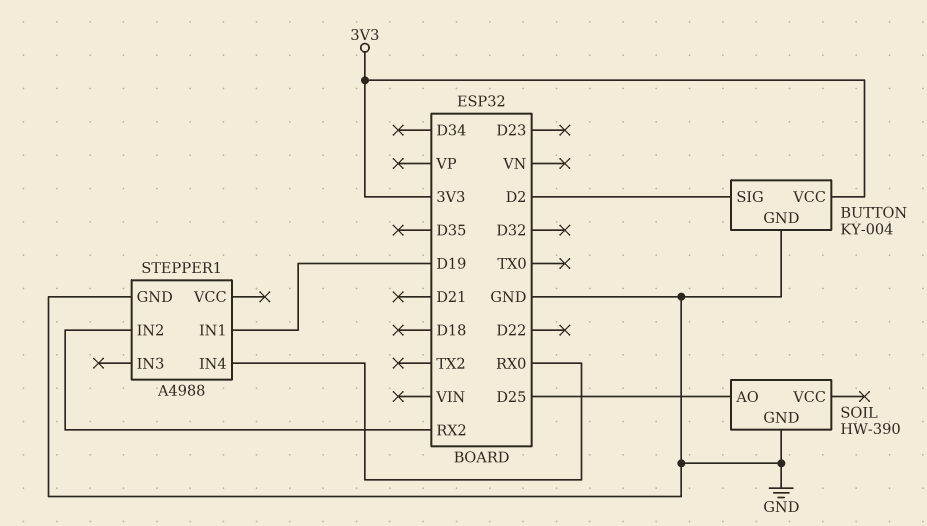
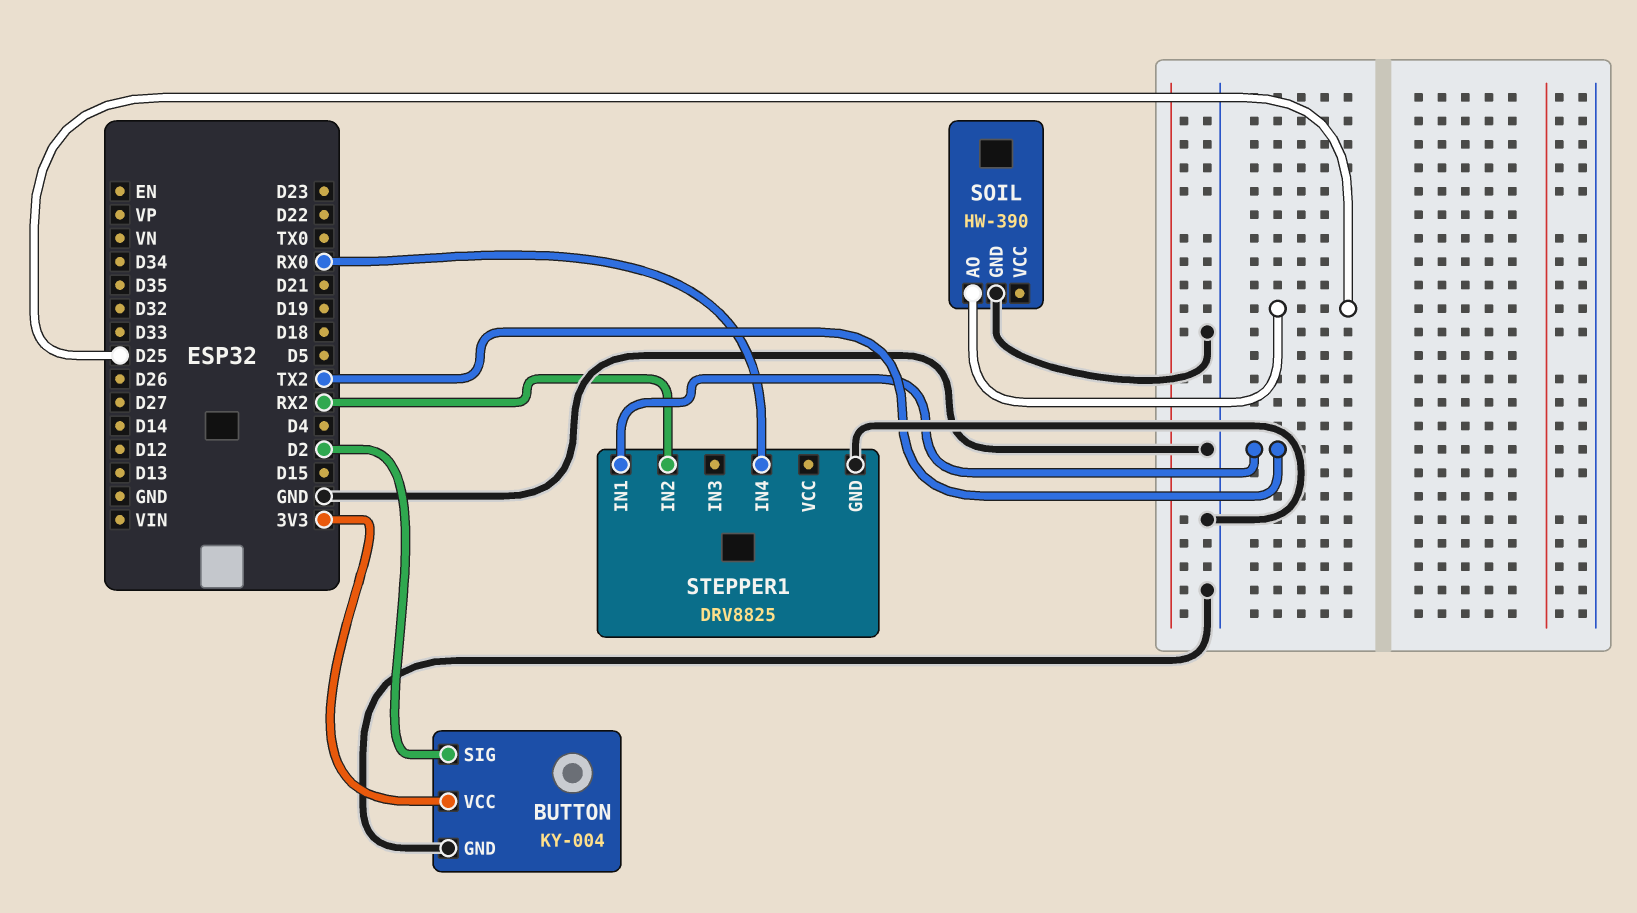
STEPPER1: A4988 -> DRV8825
STEPPER1 pin IN1: D19 -> TX2

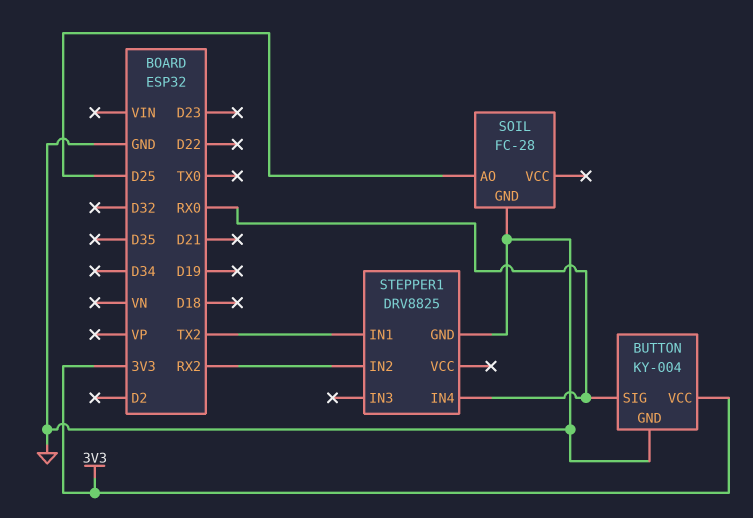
BUTTON pin SIG: D2 -> RX0
SOIL: HW-390 -> FC-28

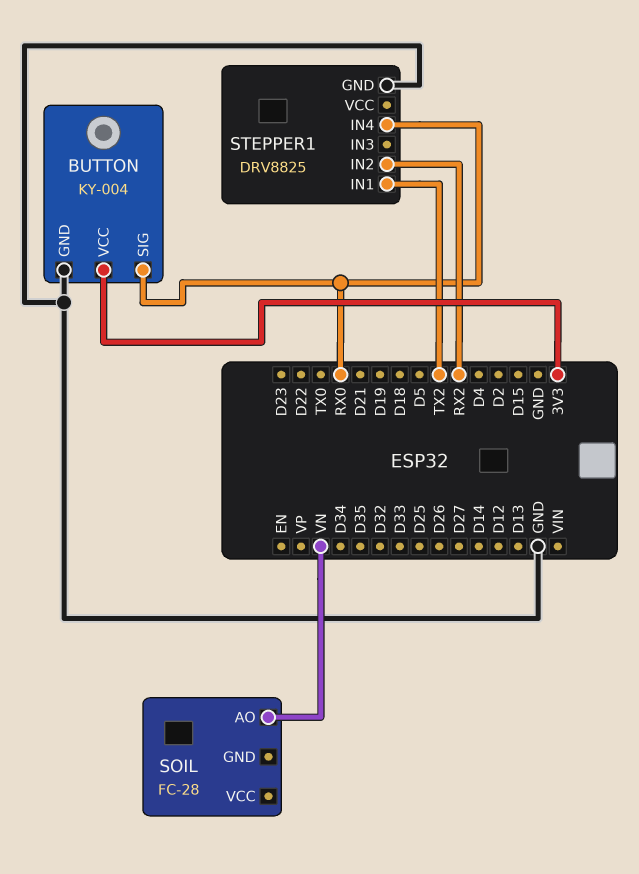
SOIL pin AO: D25 -> VN
SOIL pin GND: GND -> none

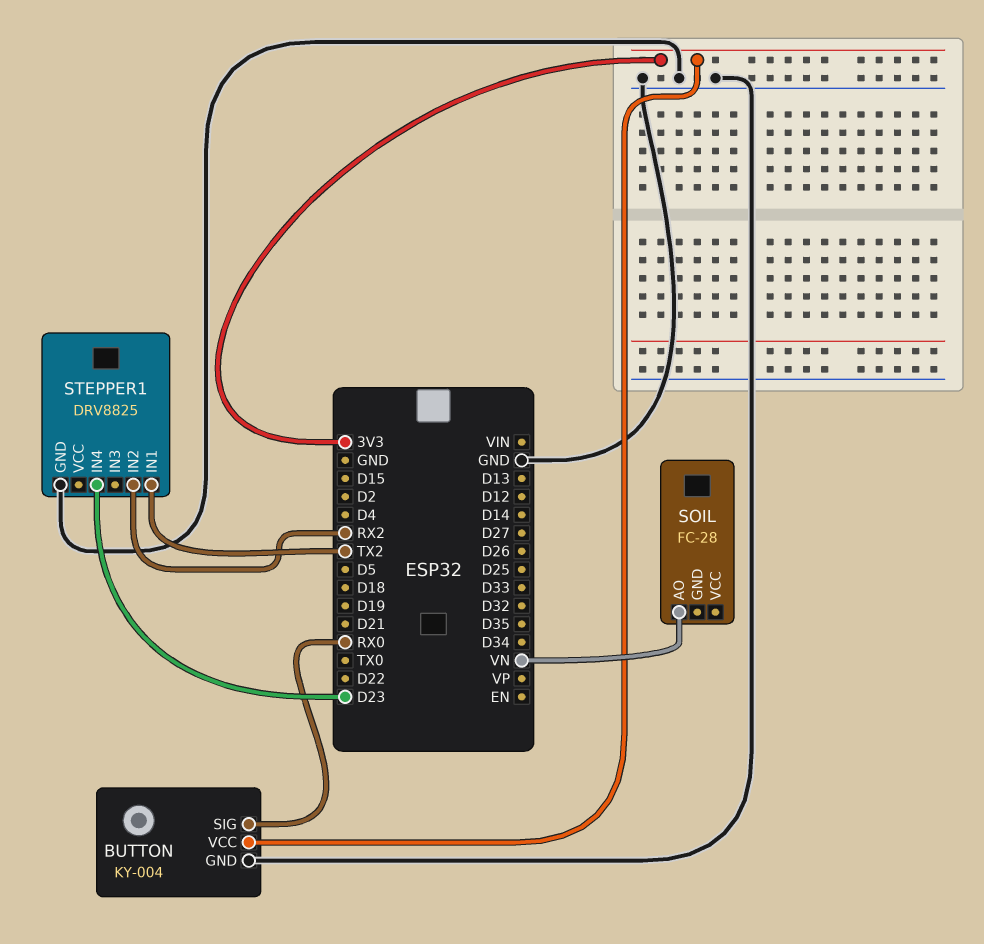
STEPPER1 pin IN4: RX0 -> D23

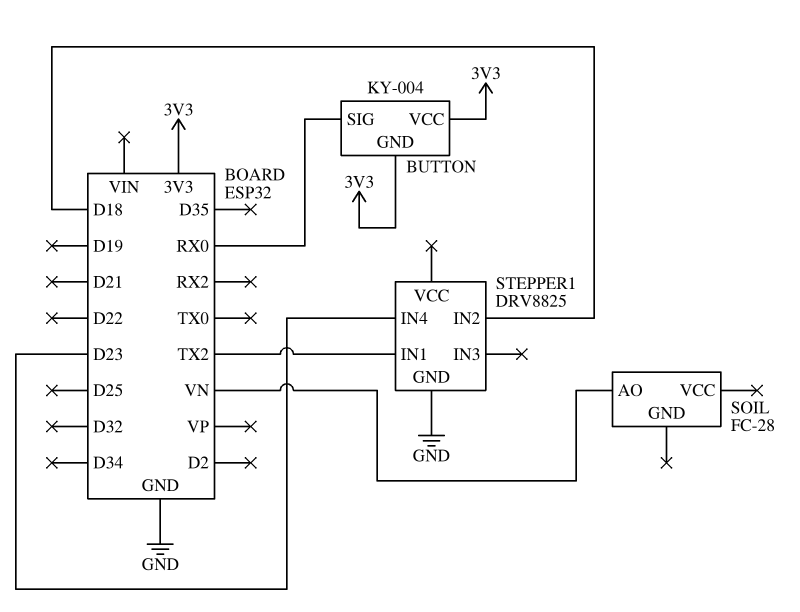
BUTTON pin GND: GND -> 3V3
STEPPER1 pin IN2: RX2 -> D18

